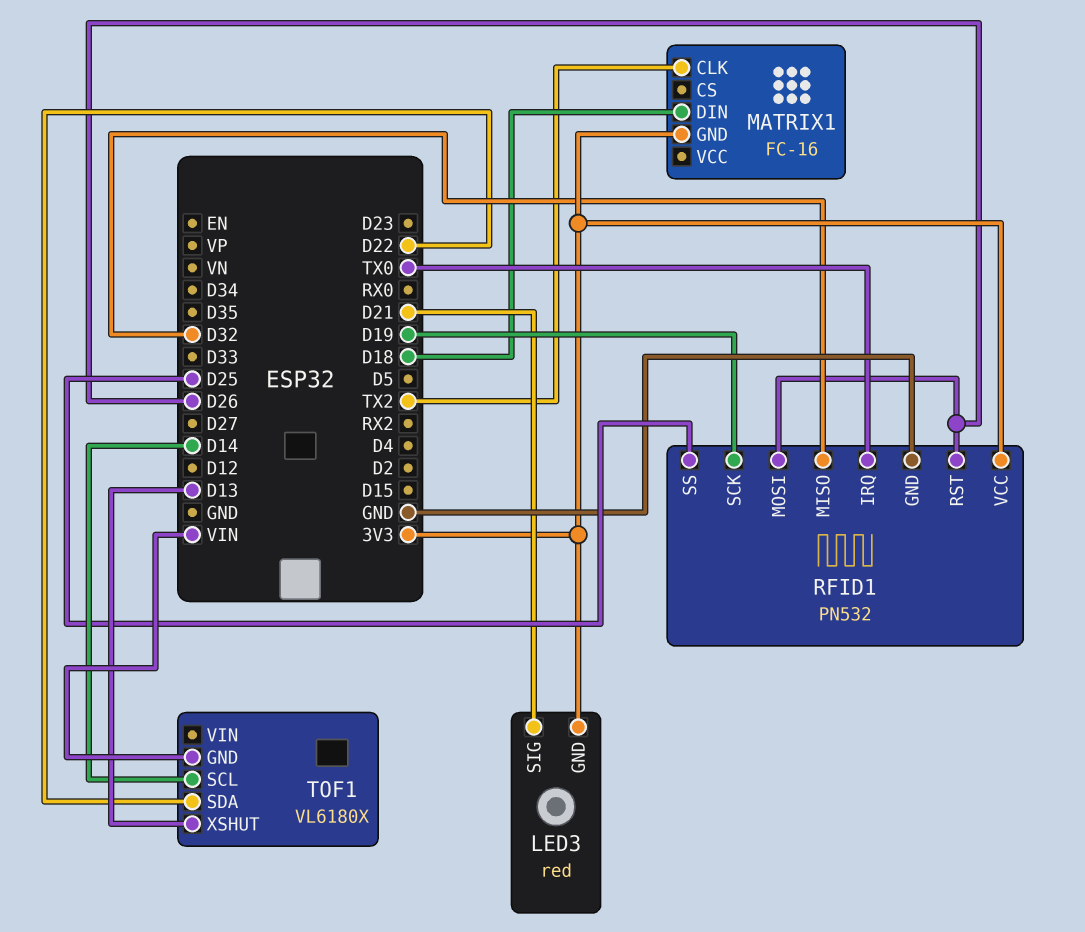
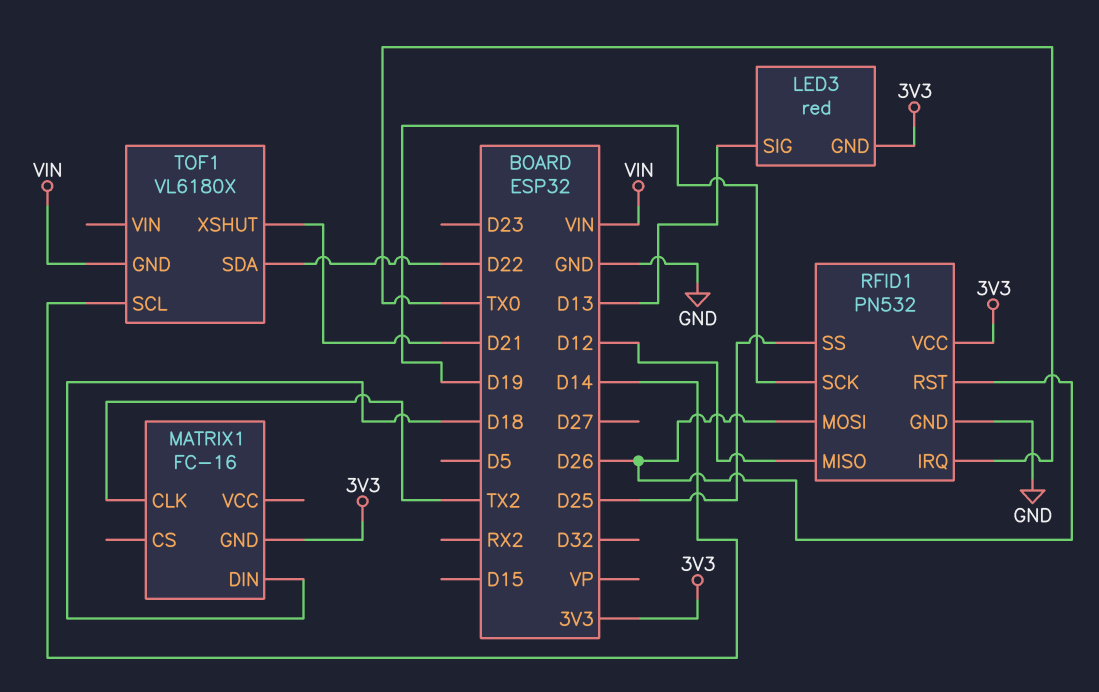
LED3 pin SIG: D21 -> D13
RFID1 pin MISO: D32 -> D12
TOF1 pin XSHUT: D13 -> D21

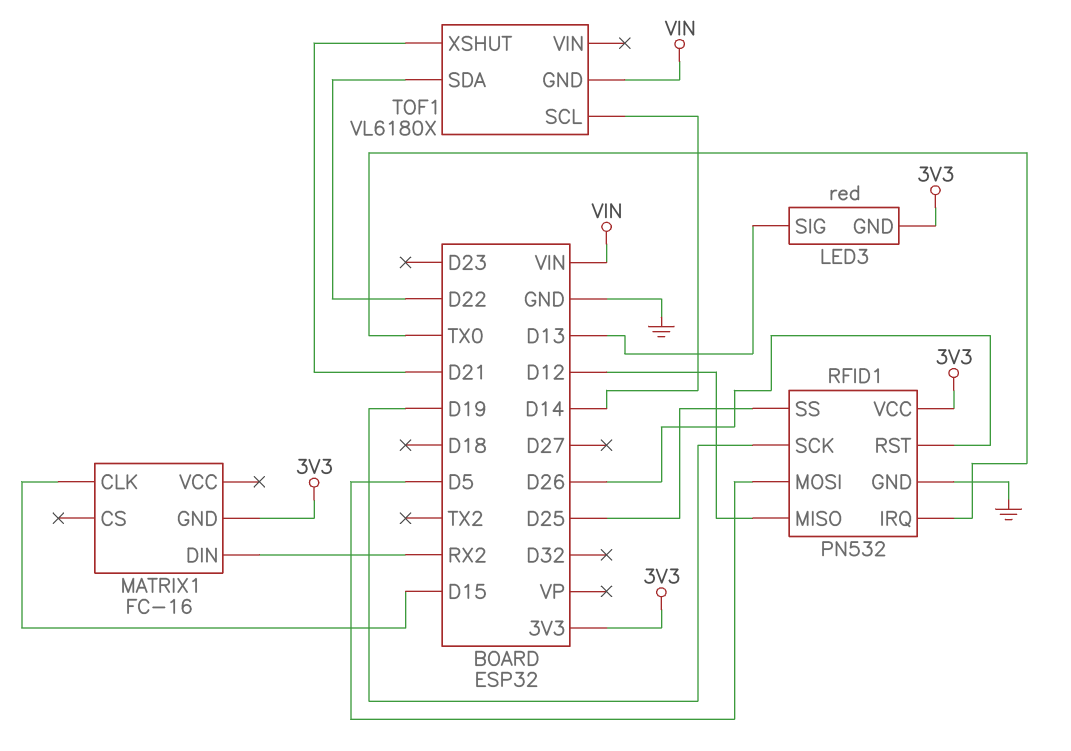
MATRIX1 pin CLK: TX2 -> D15
MATRIX1 pin DIN: D18 -> RX2
RFID1 pin MOSI: D26 -> D5

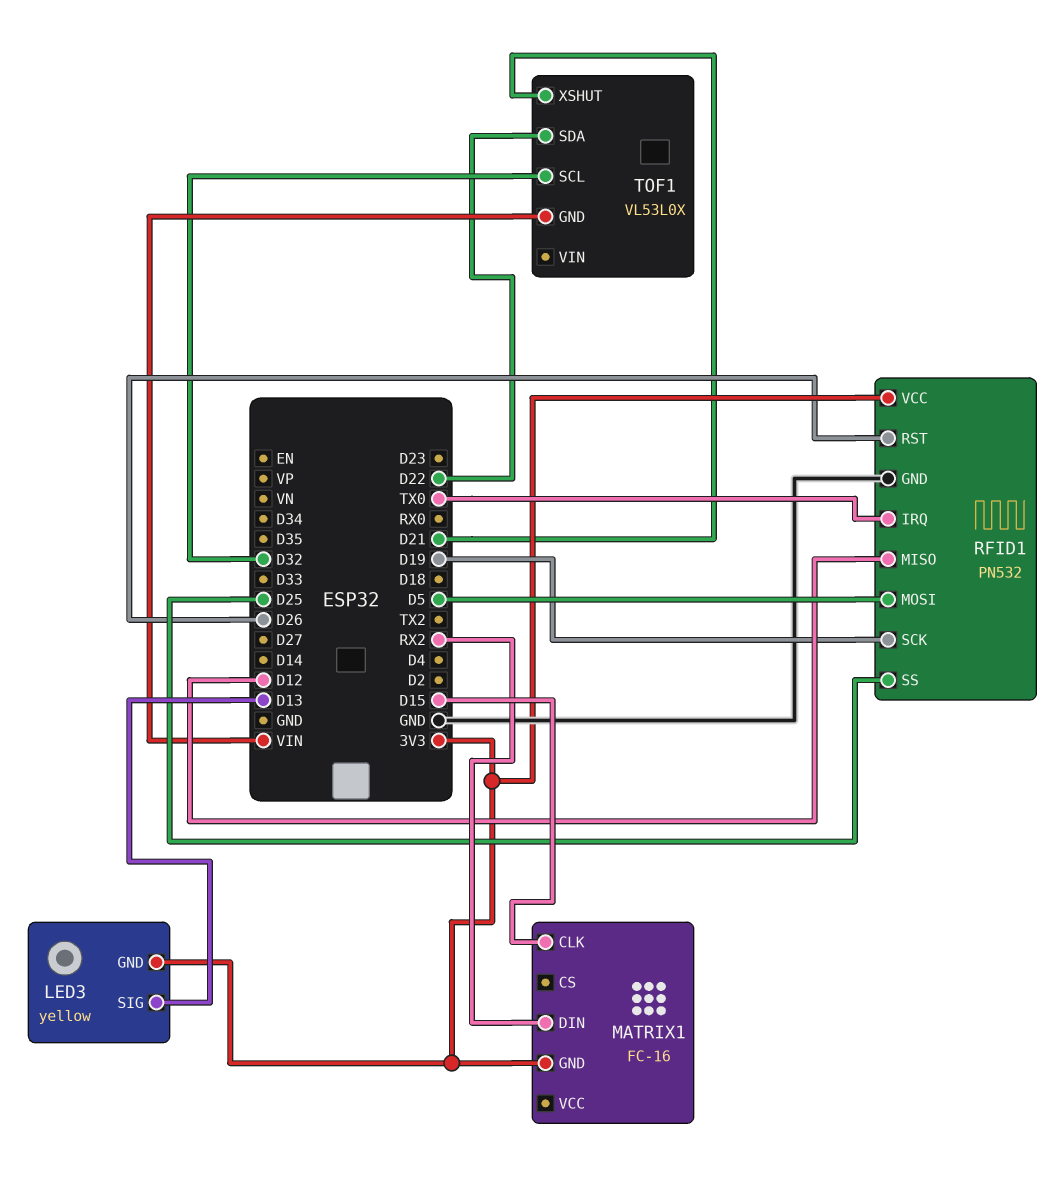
LED3: red -> yellow
TOF1: VL6180X -> VL53L0X
TOF1 pin SCL: D14 -> D32

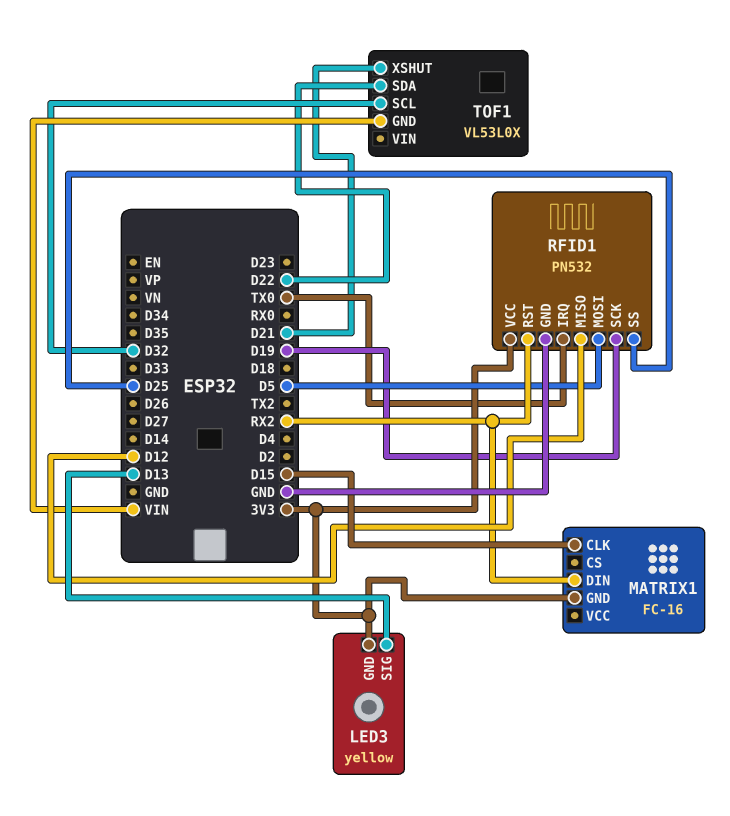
RFID1 pin RST: D26 -> RX2

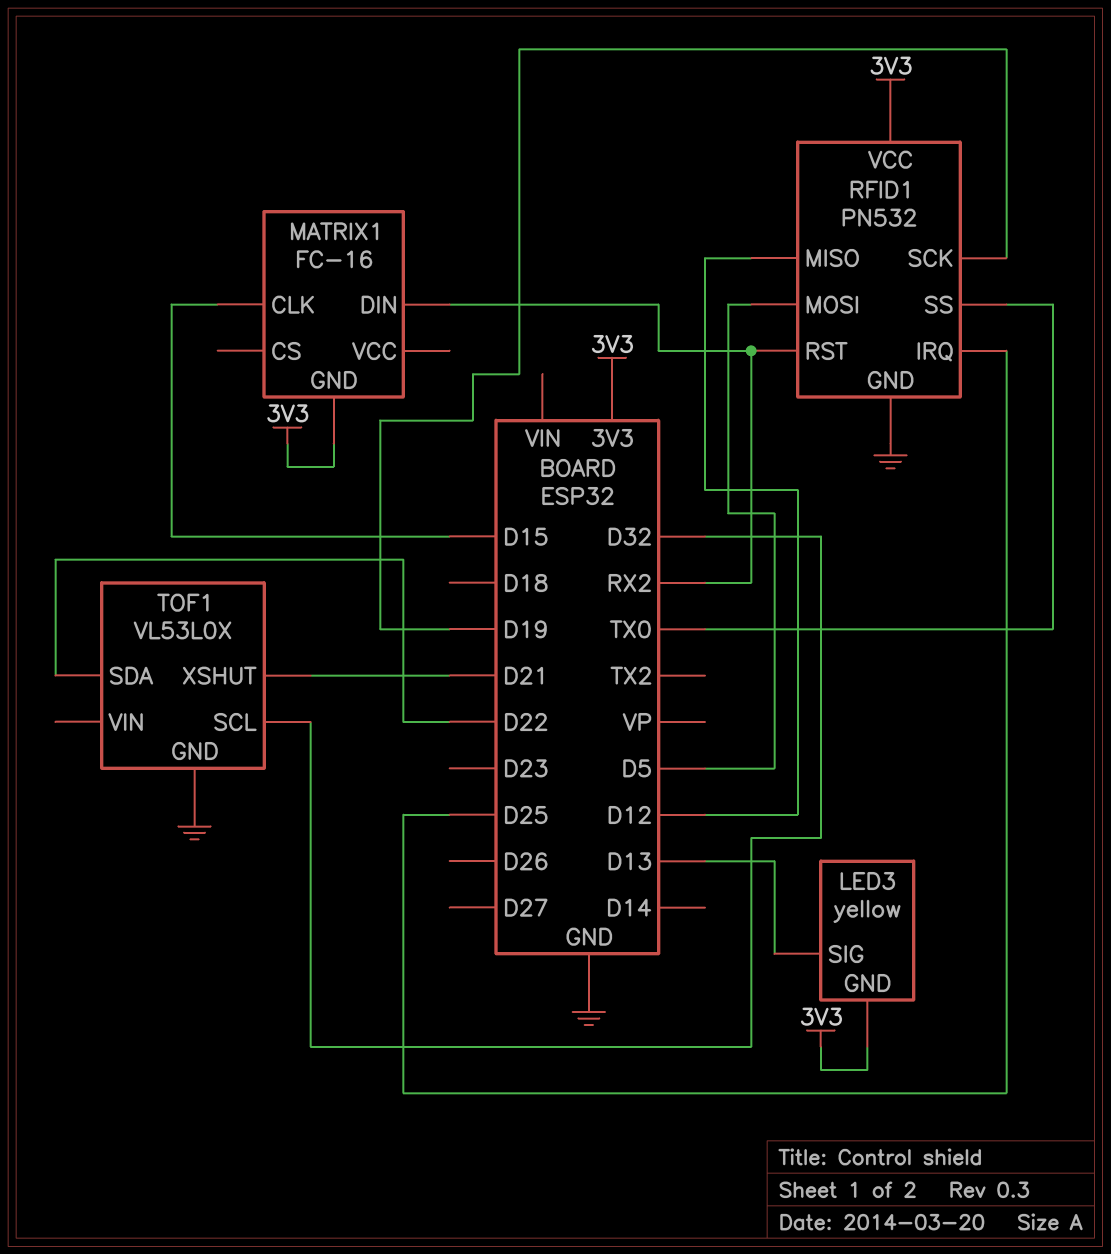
RFID1 pin IRQ: TX0 -> D25
RFID1 pin SS: D25 -> TX0
TOF1 pin GND: VIN -> GND

